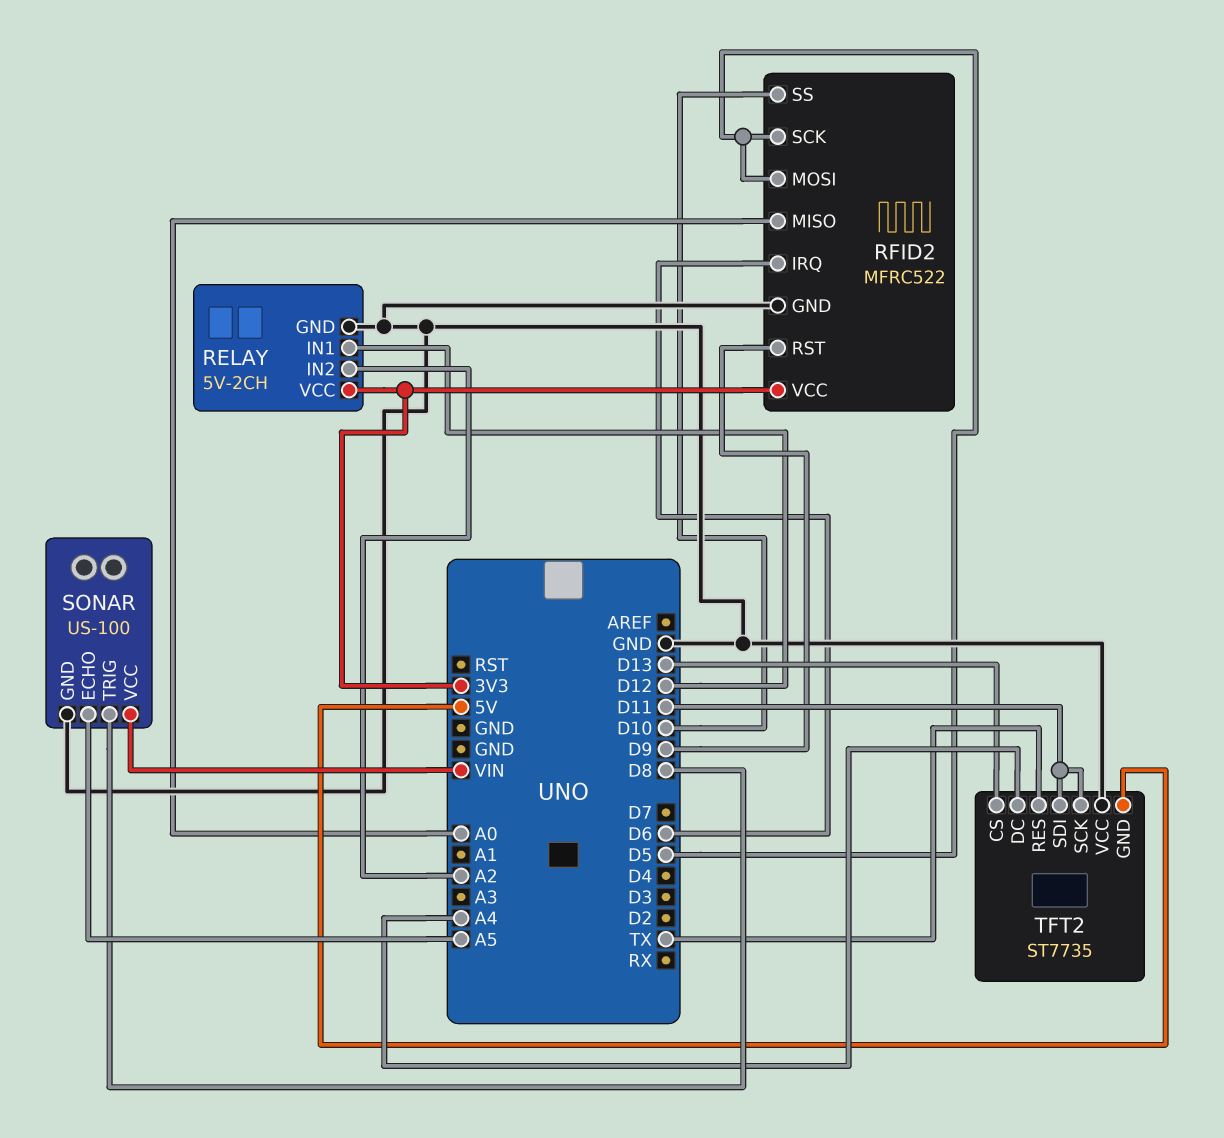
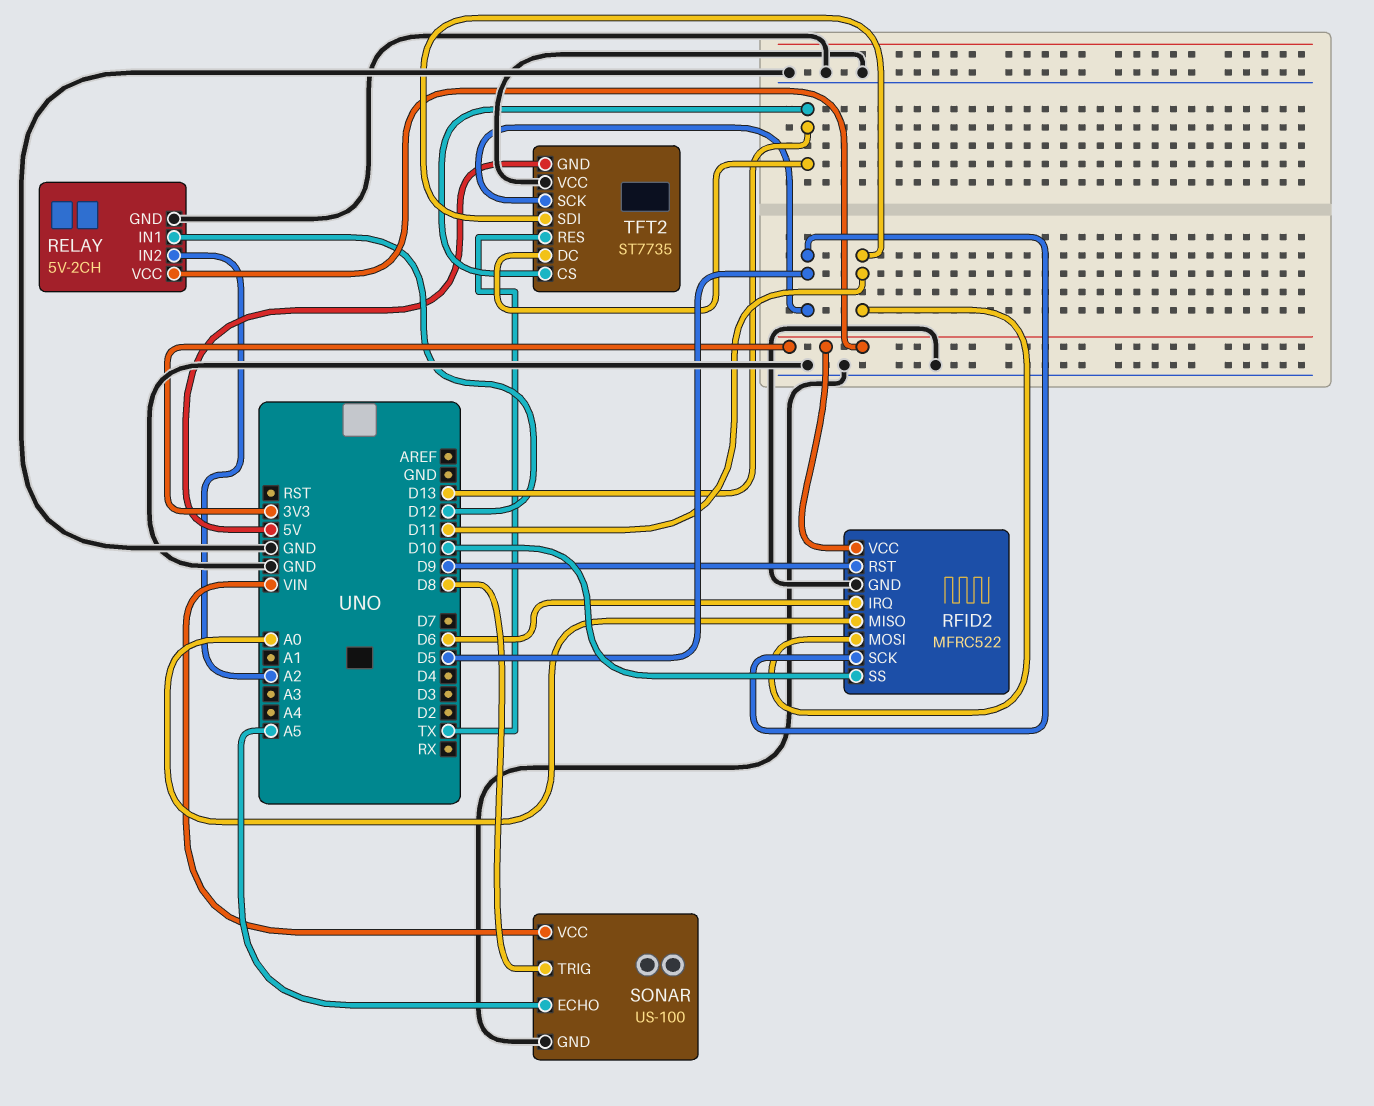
RFID2 pin MOSI: D5 -> D11
TFT2 pin DC: A4 -> D13
TFT2 pin SCK: D11 -> D5

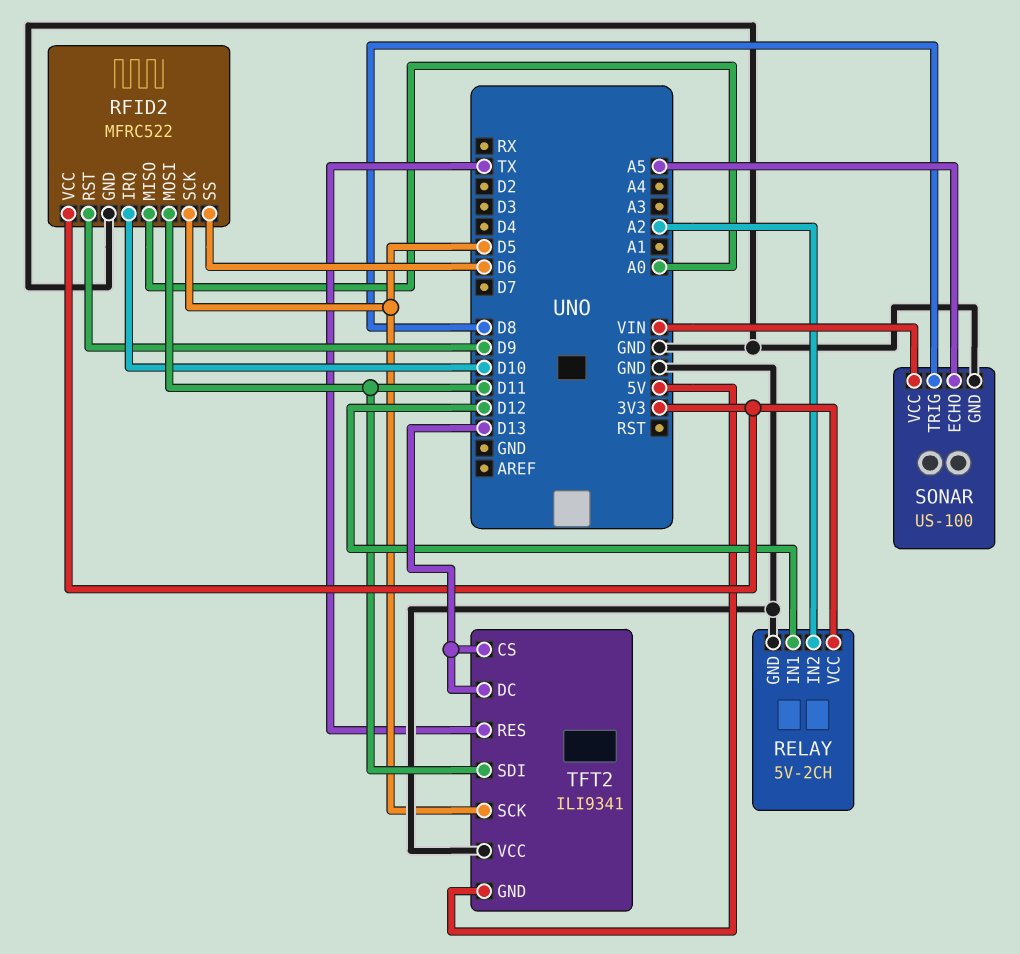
RFID2 pin IRQ: D6 -> D10
RFID2 pin SS: D10 -> D6
TFT2: ST7735 -> ILI9341

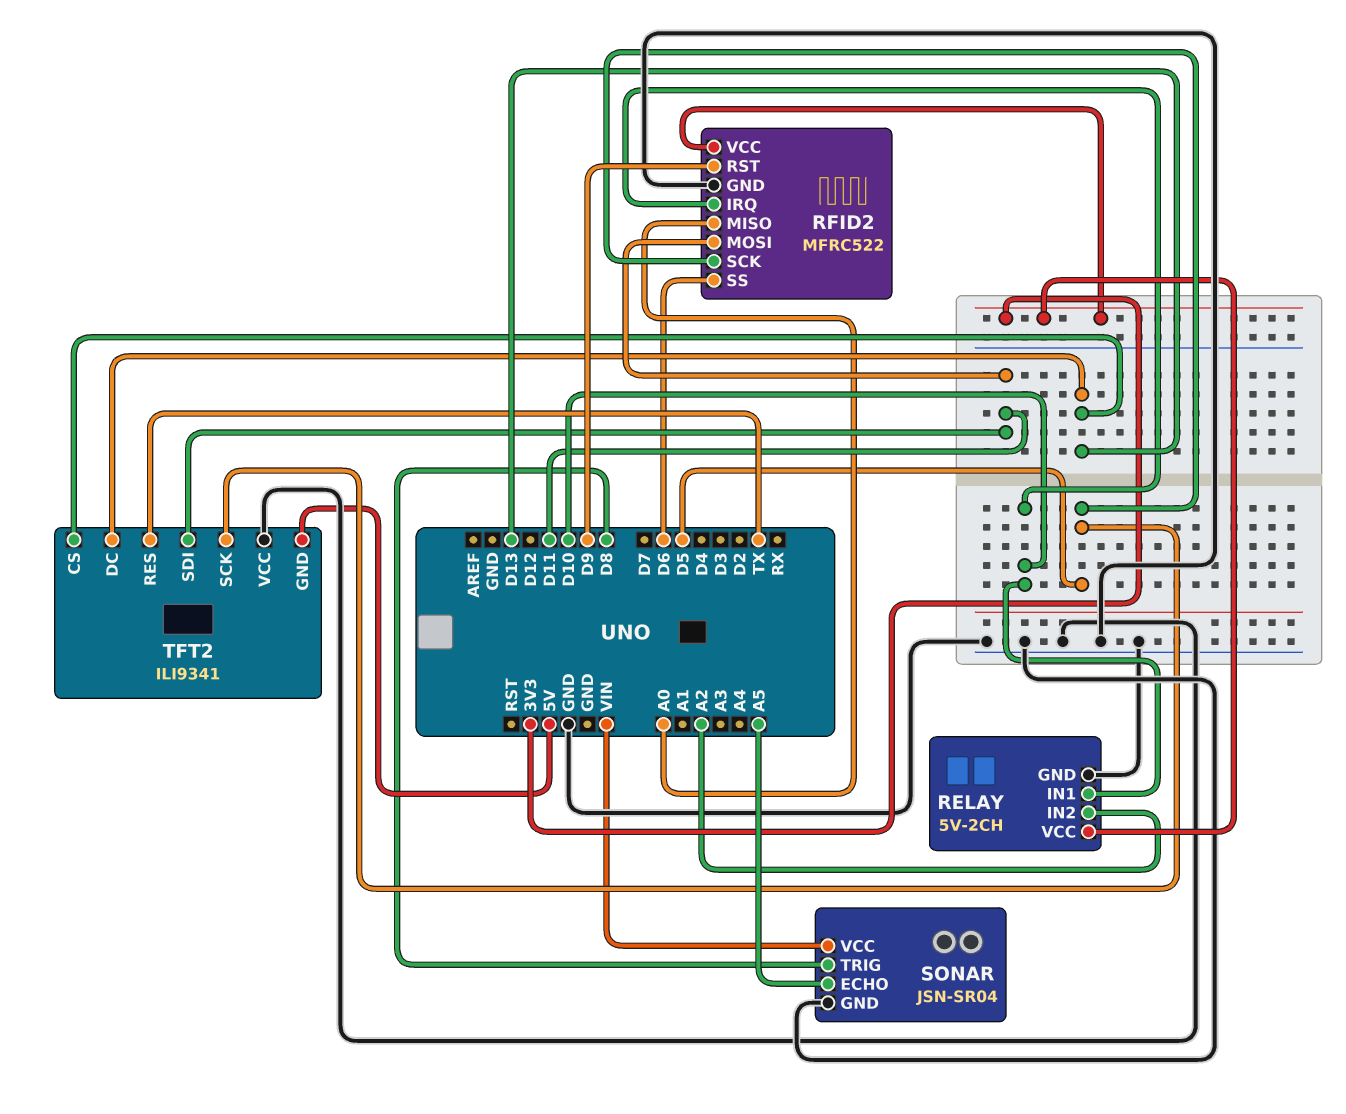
RELAY pin IN1: D12 -> D10
SONAR: US-100 -> JSN-SR04

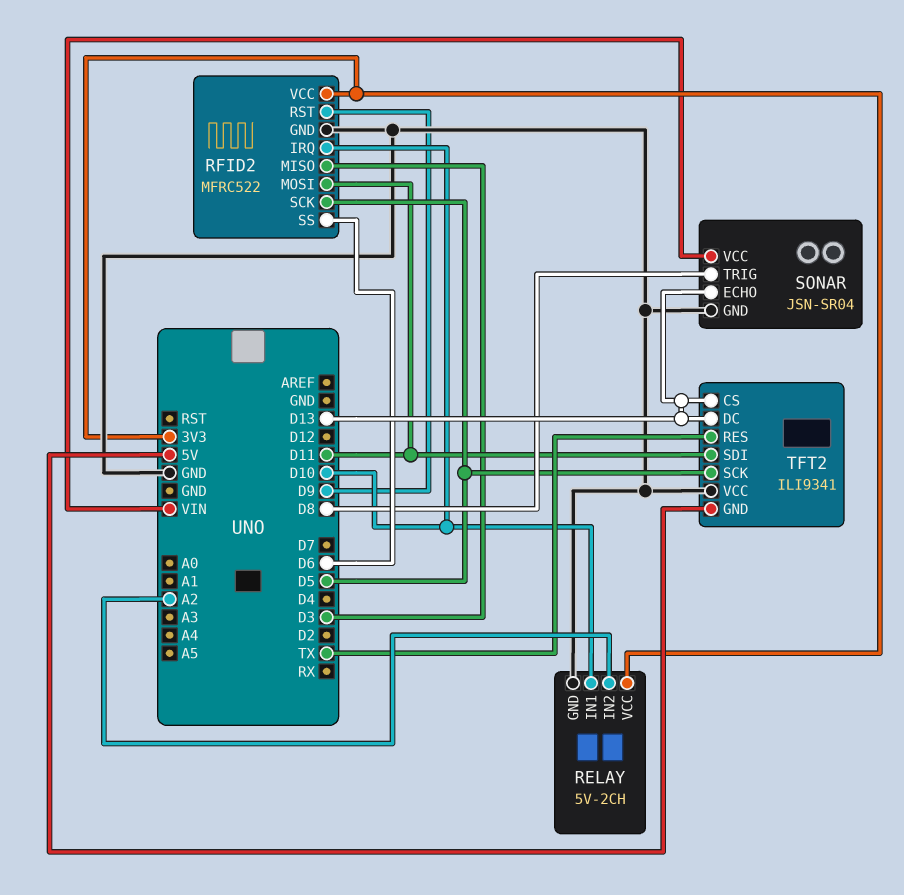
RFID2 pin MISO: A0 -> D3
SONAR pin ECHO: A5 -> D13

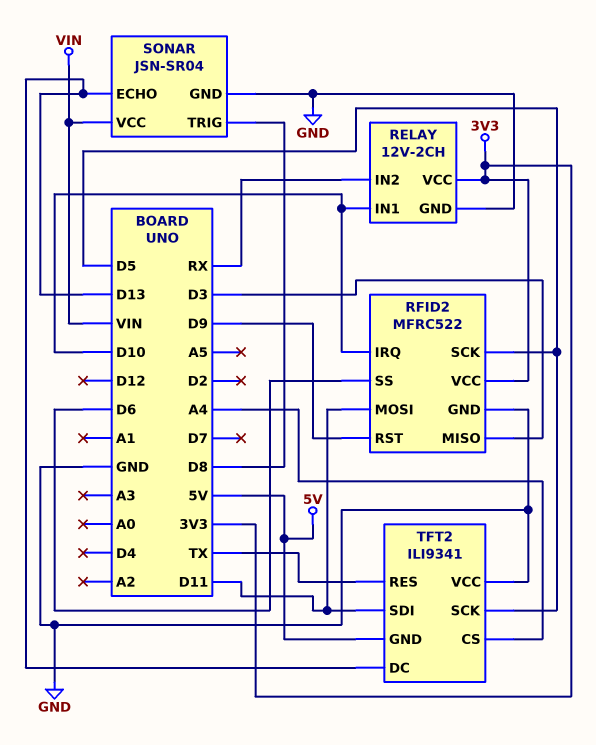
RELAY: 5V-2CH -> 12V-2CH
RELAY pin IN2: A2 -> RX
TFT2 pin CS: D13 -> A4

